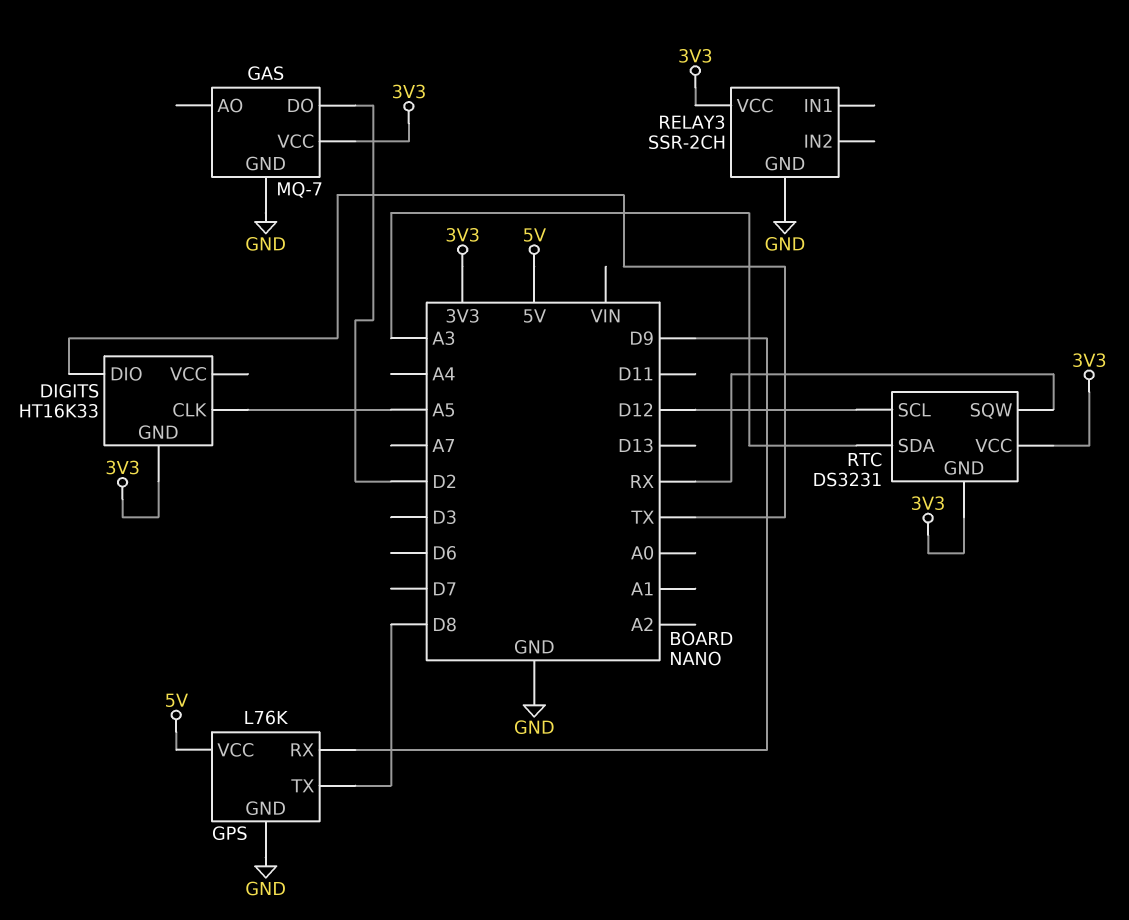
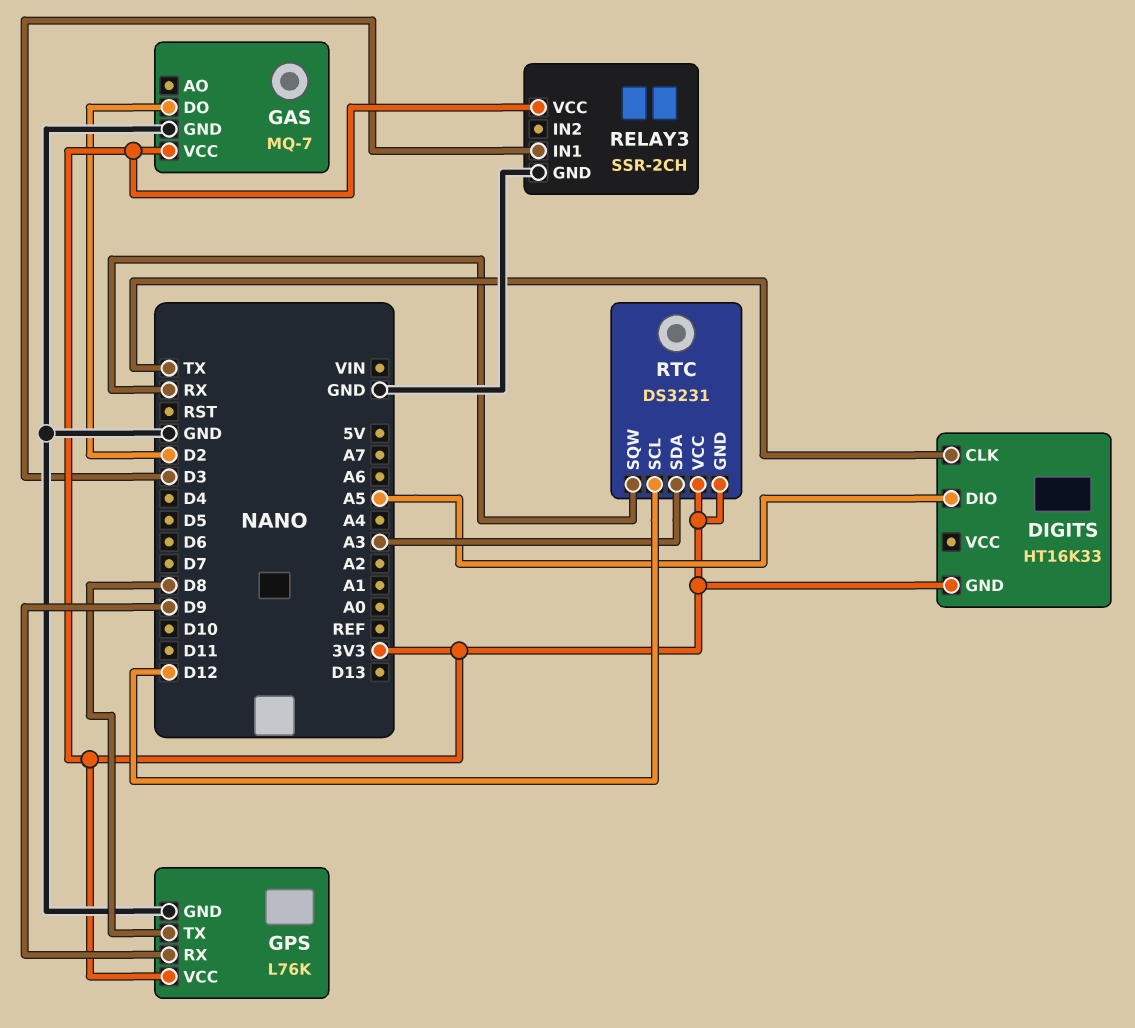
DIGITS pin CLK: A5 -> TX
DIGITS pin DIO: TX -> A5
GPS pin VCC: 5V -> 3V3
RELAY3 pin IN1: none -> D3

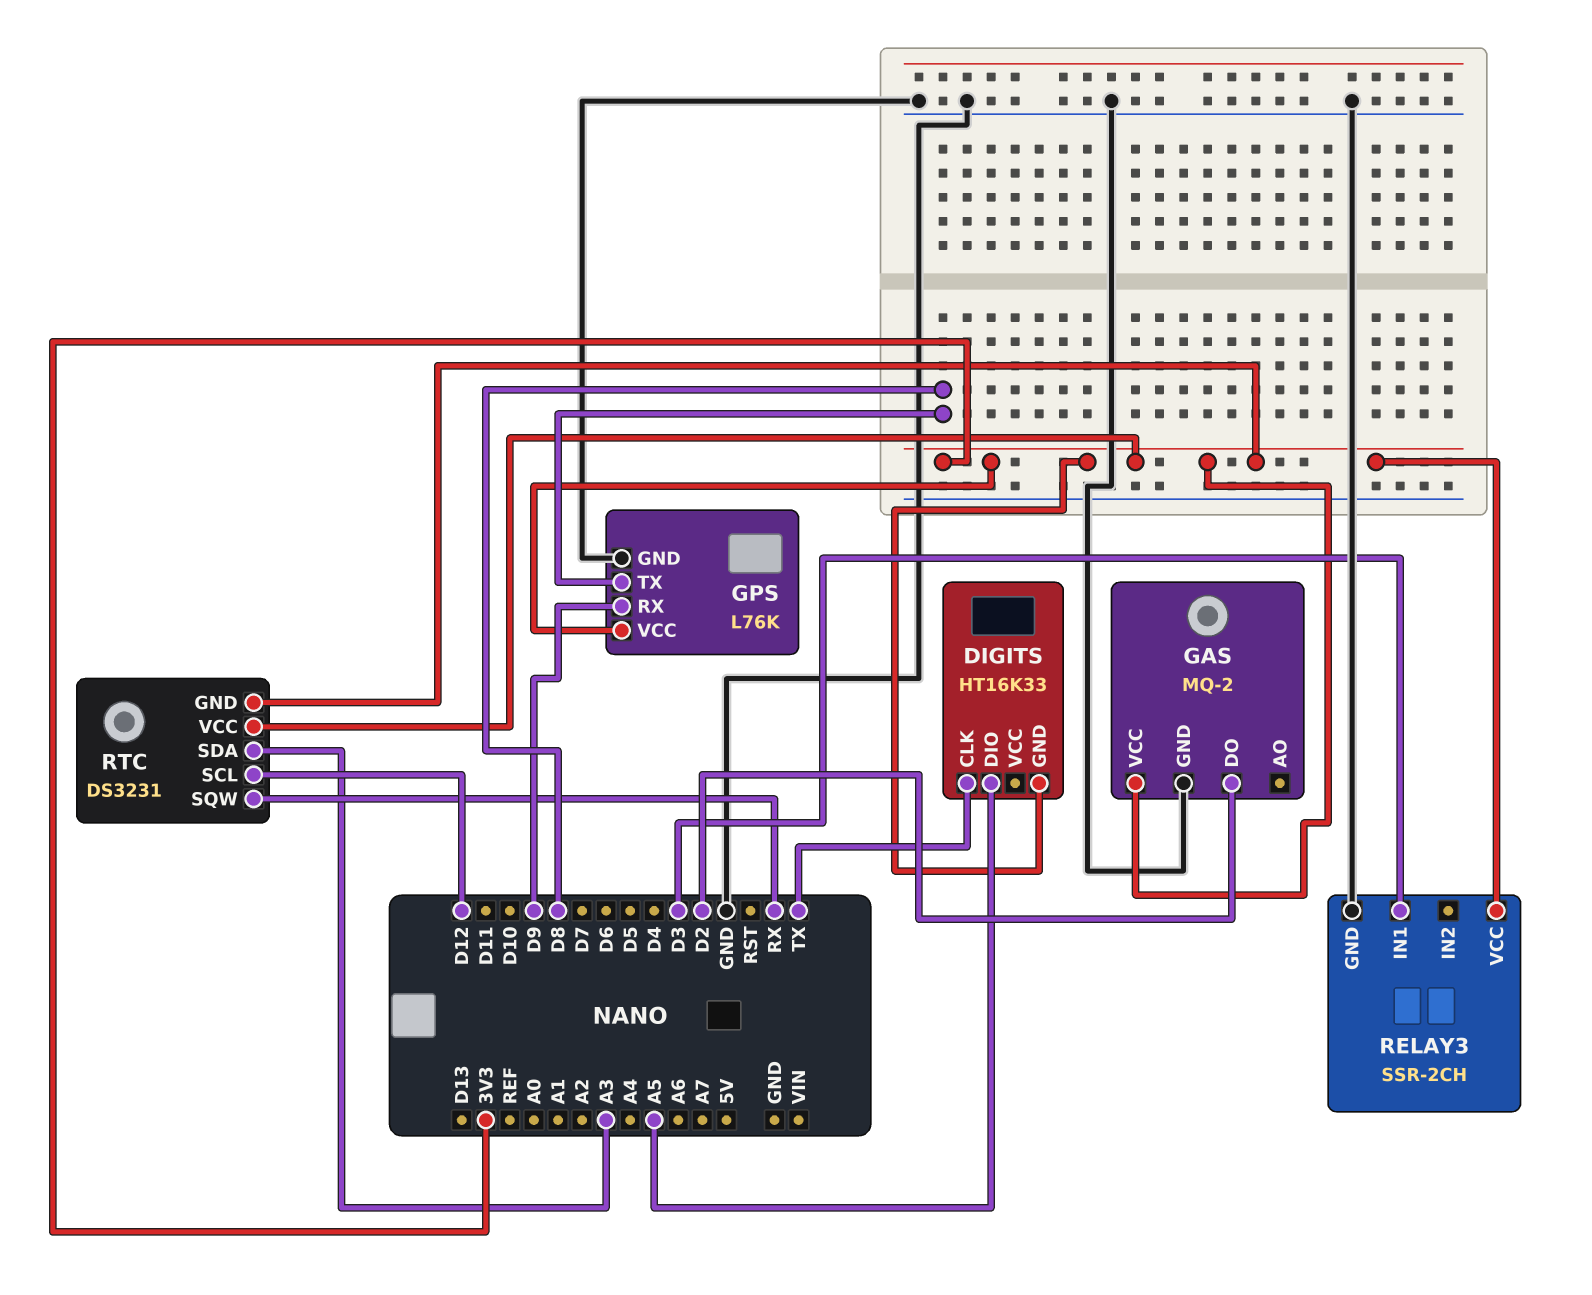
GAS: MQ-7 -> MQ-2

